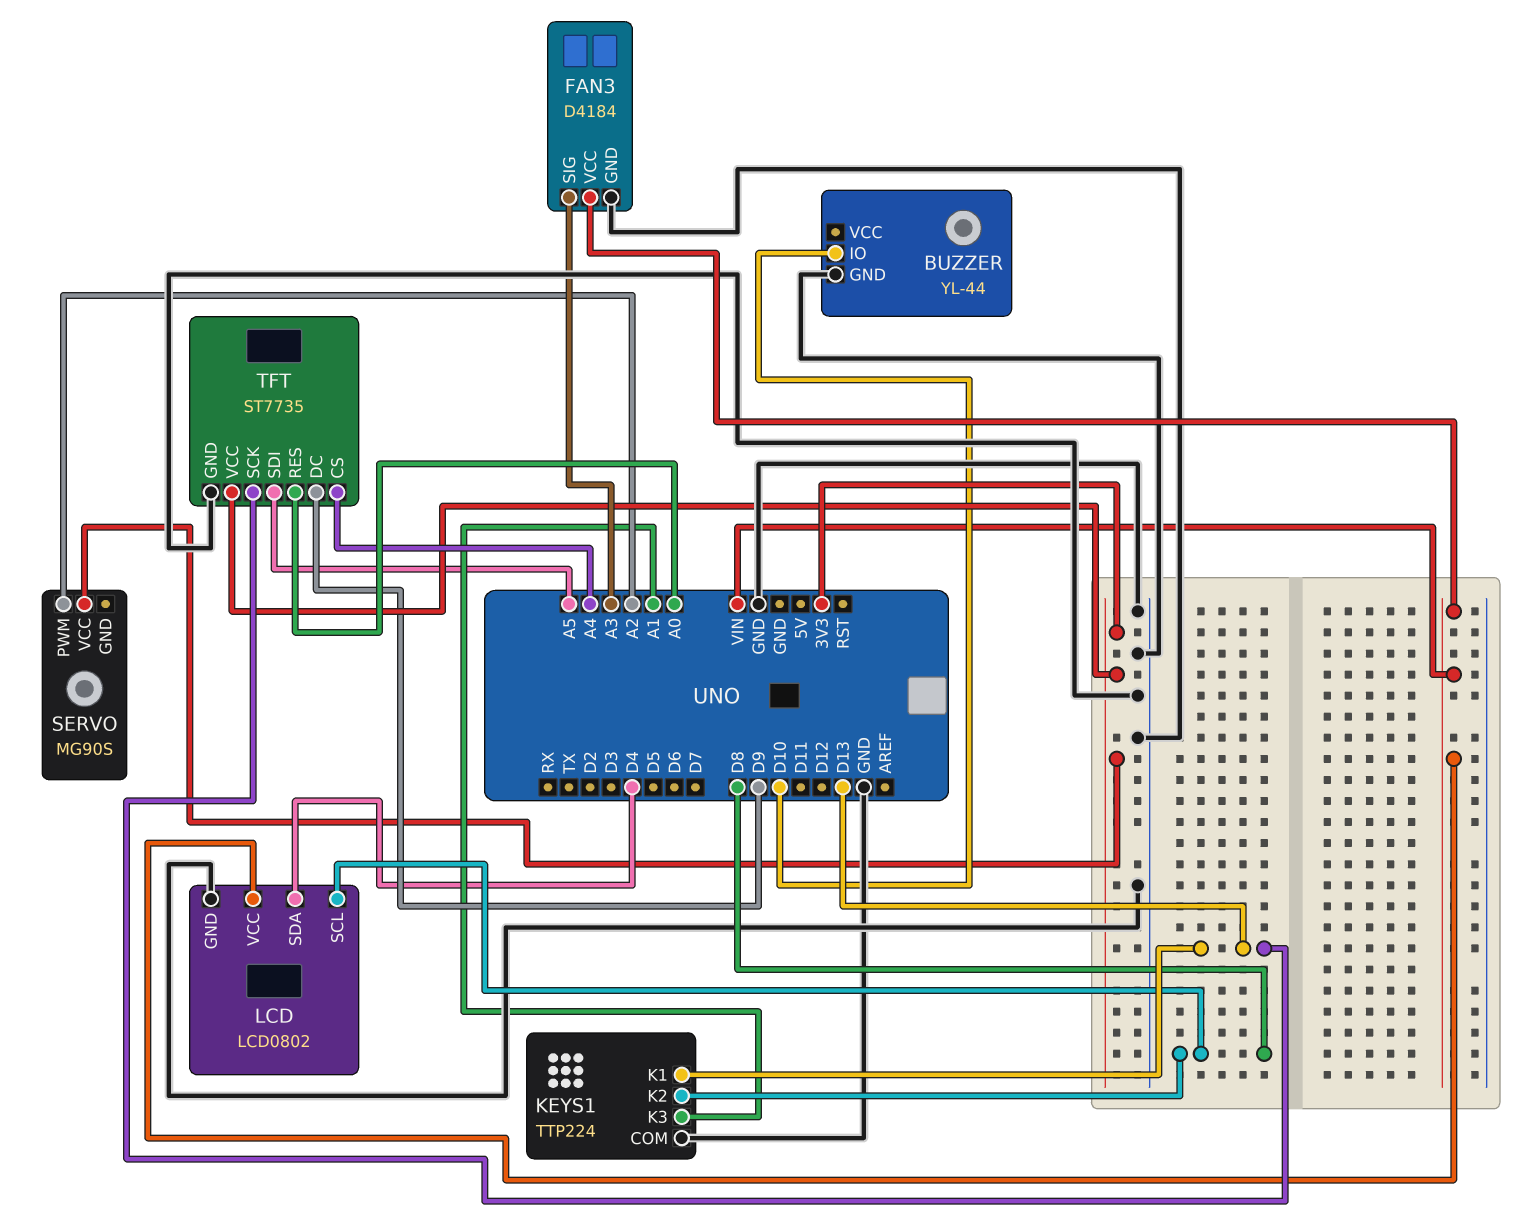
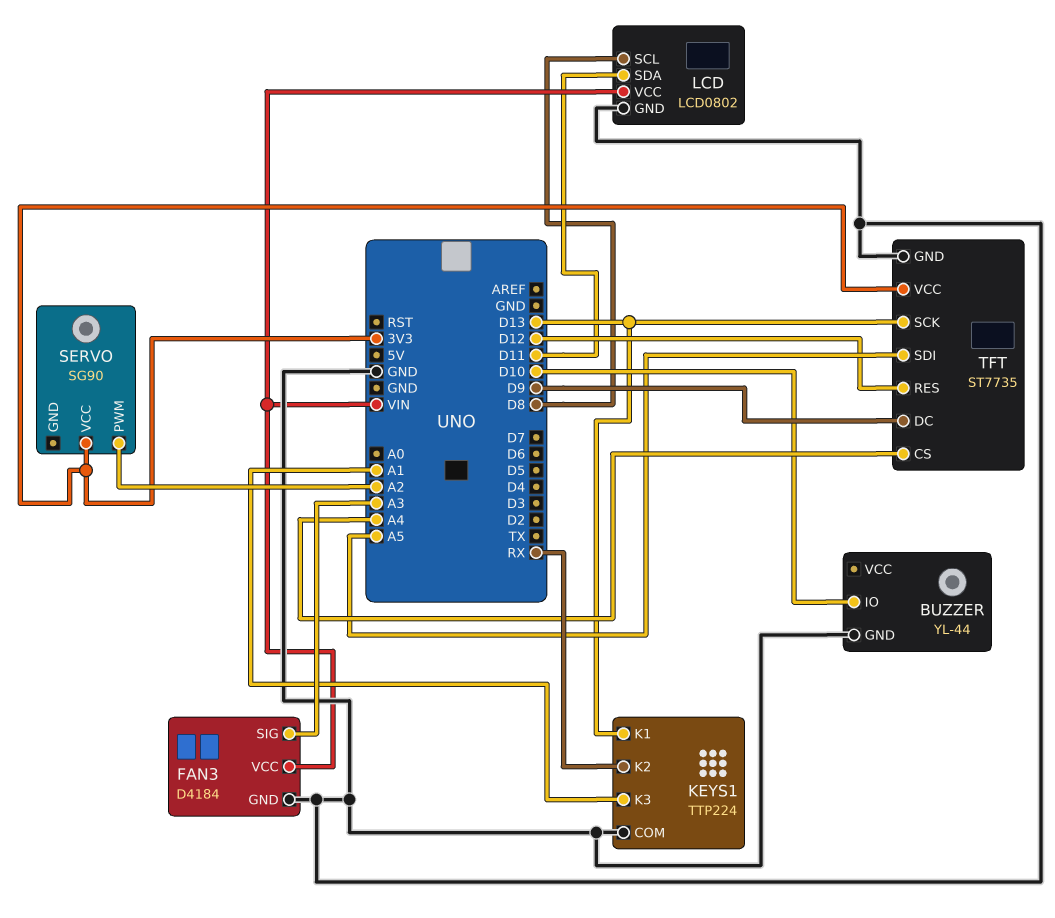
KEYS1 pin K2: D8 -> RX
LCD pin SDA: D4 -> D11
SERVO: MG90S -> SG90
TFT pin RES: A0 -> D12

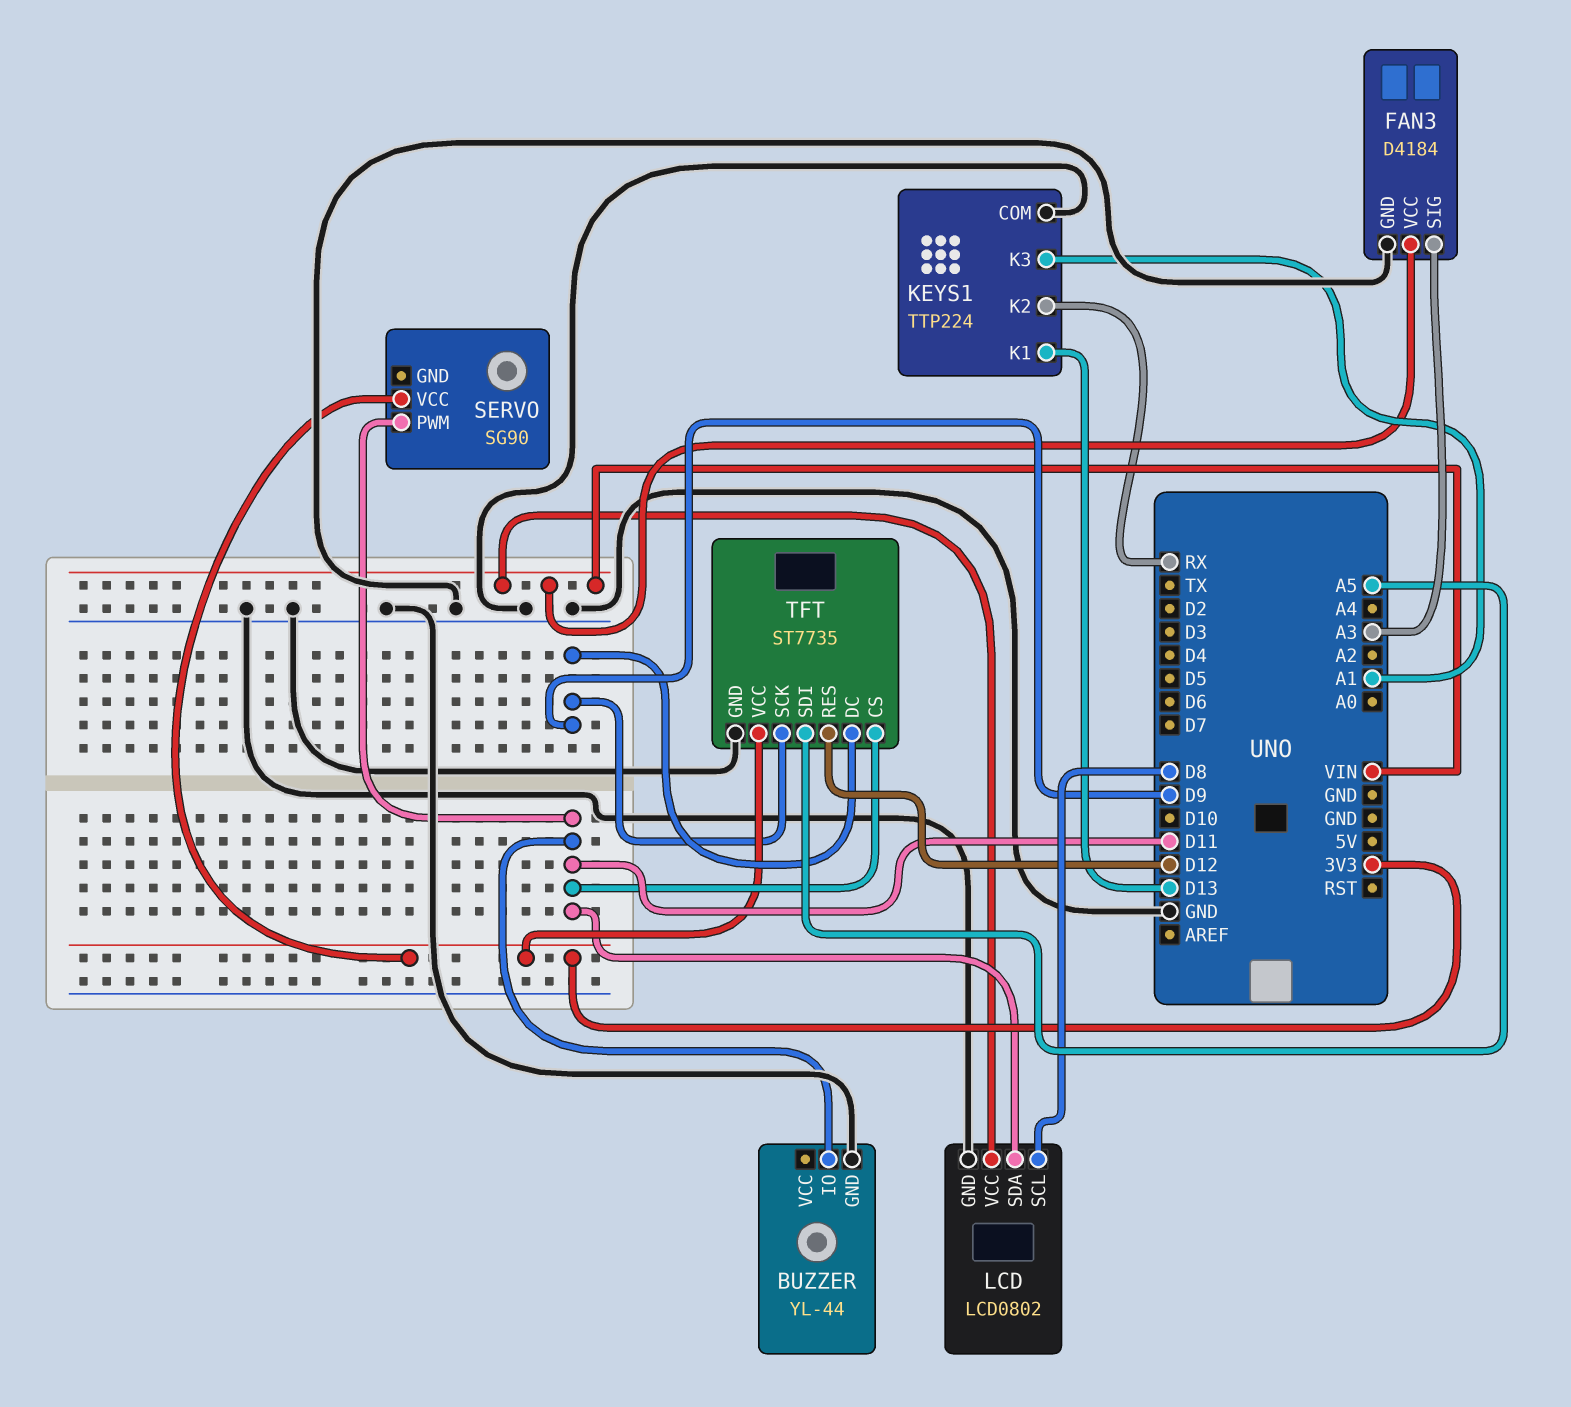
BUZZER pin IO: D10 -> D11
SERVO pin PWM: A2 -> D11
TFT pin CS: A4 -> D11
TFT pin SCK: D13 -> D9

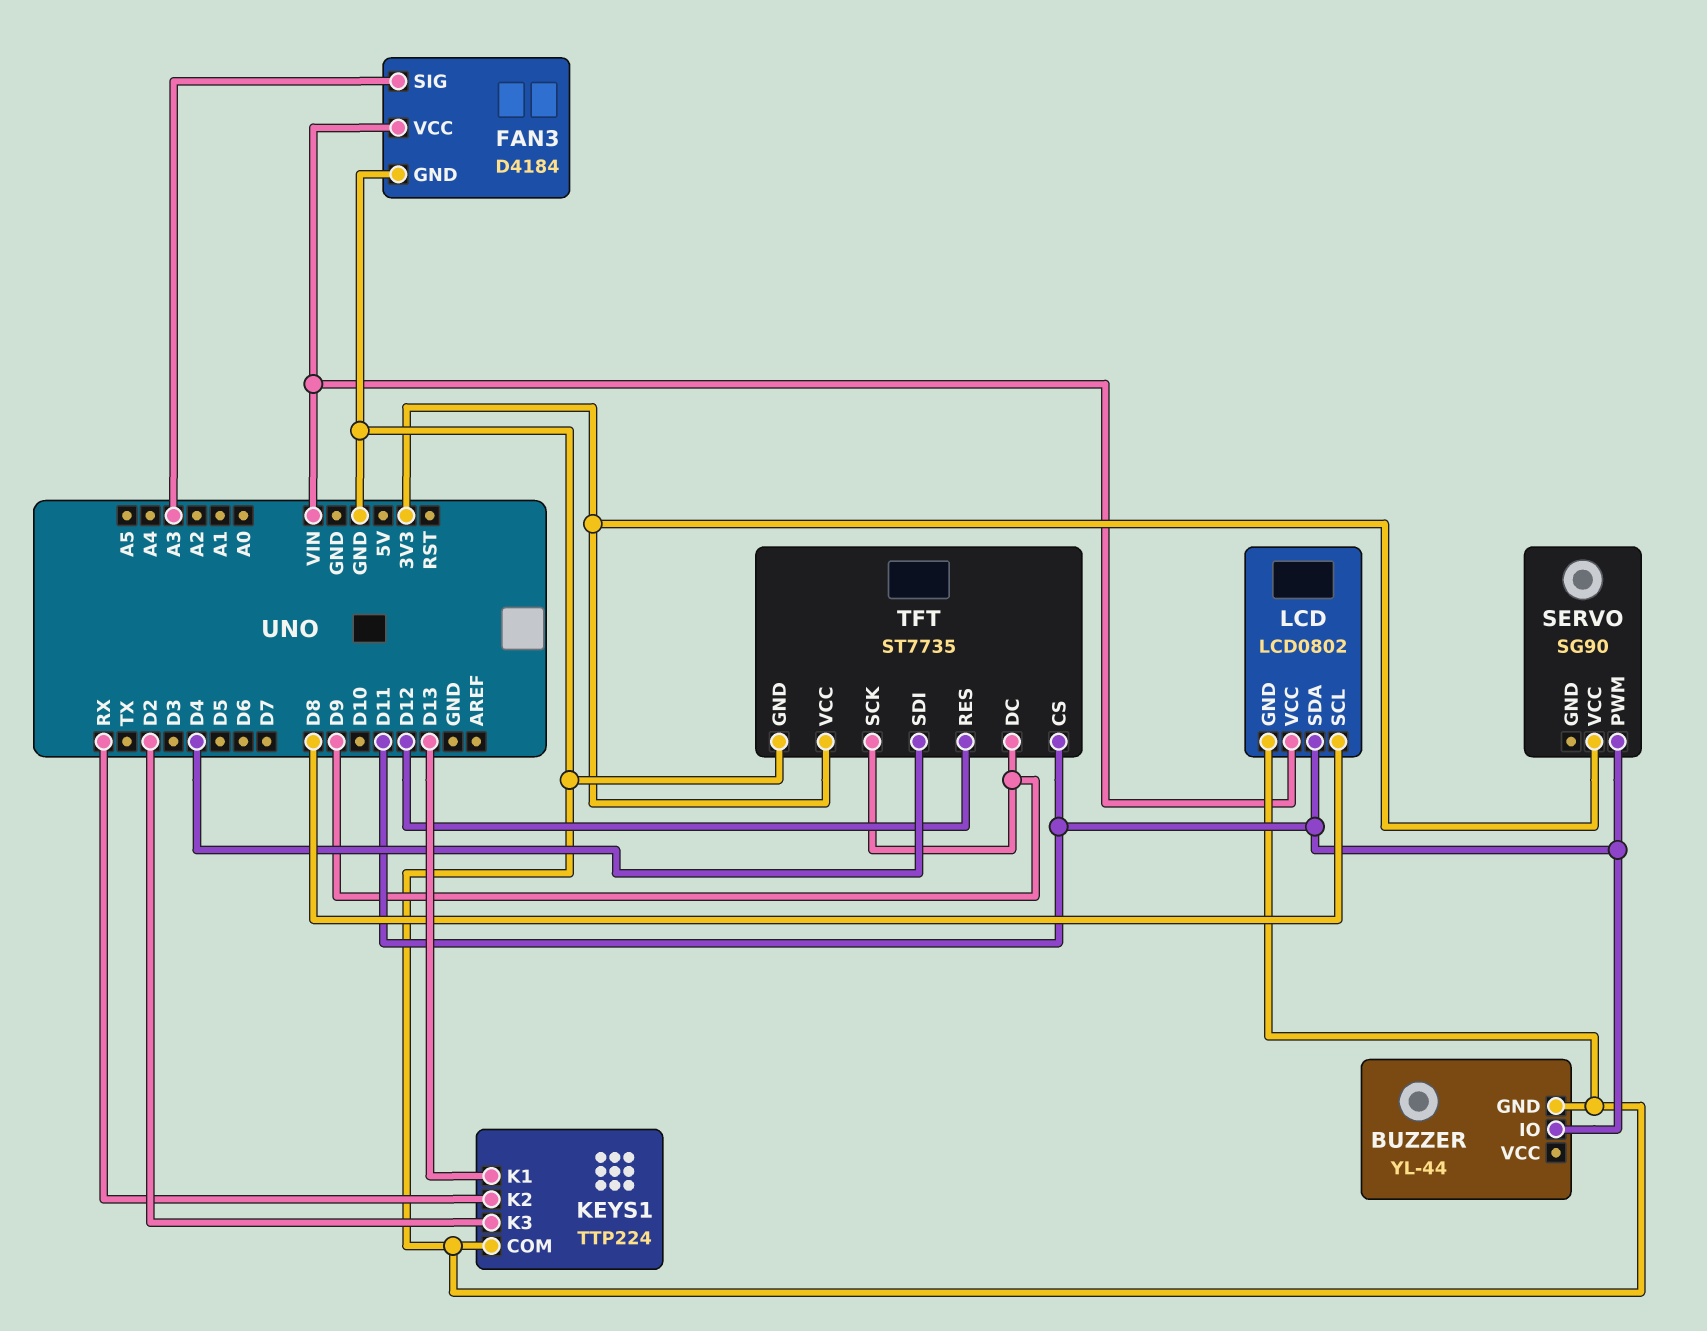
KEYS1 pin K3: A1 -> D2
TFT pin SDI: A5 -> D4

